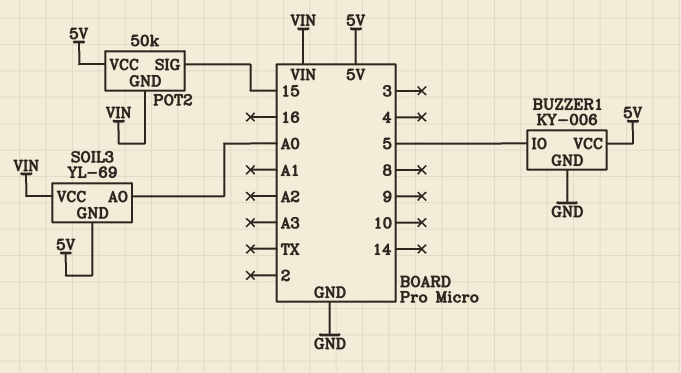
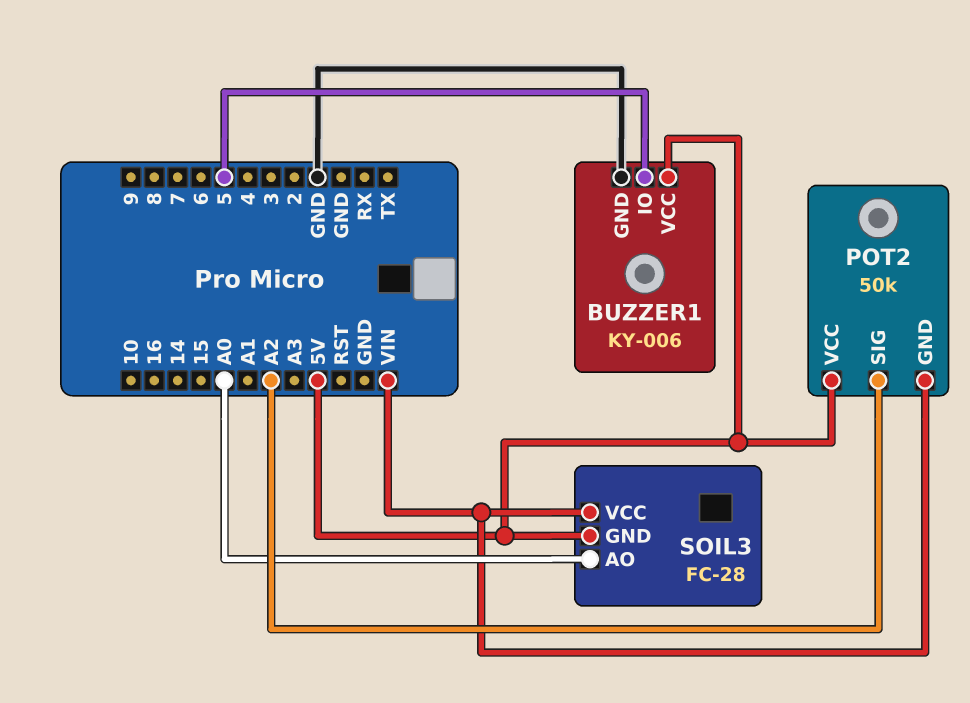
POT2 pin SIG: 15 -> A2
SOIL3: YL-69 -> FC-28

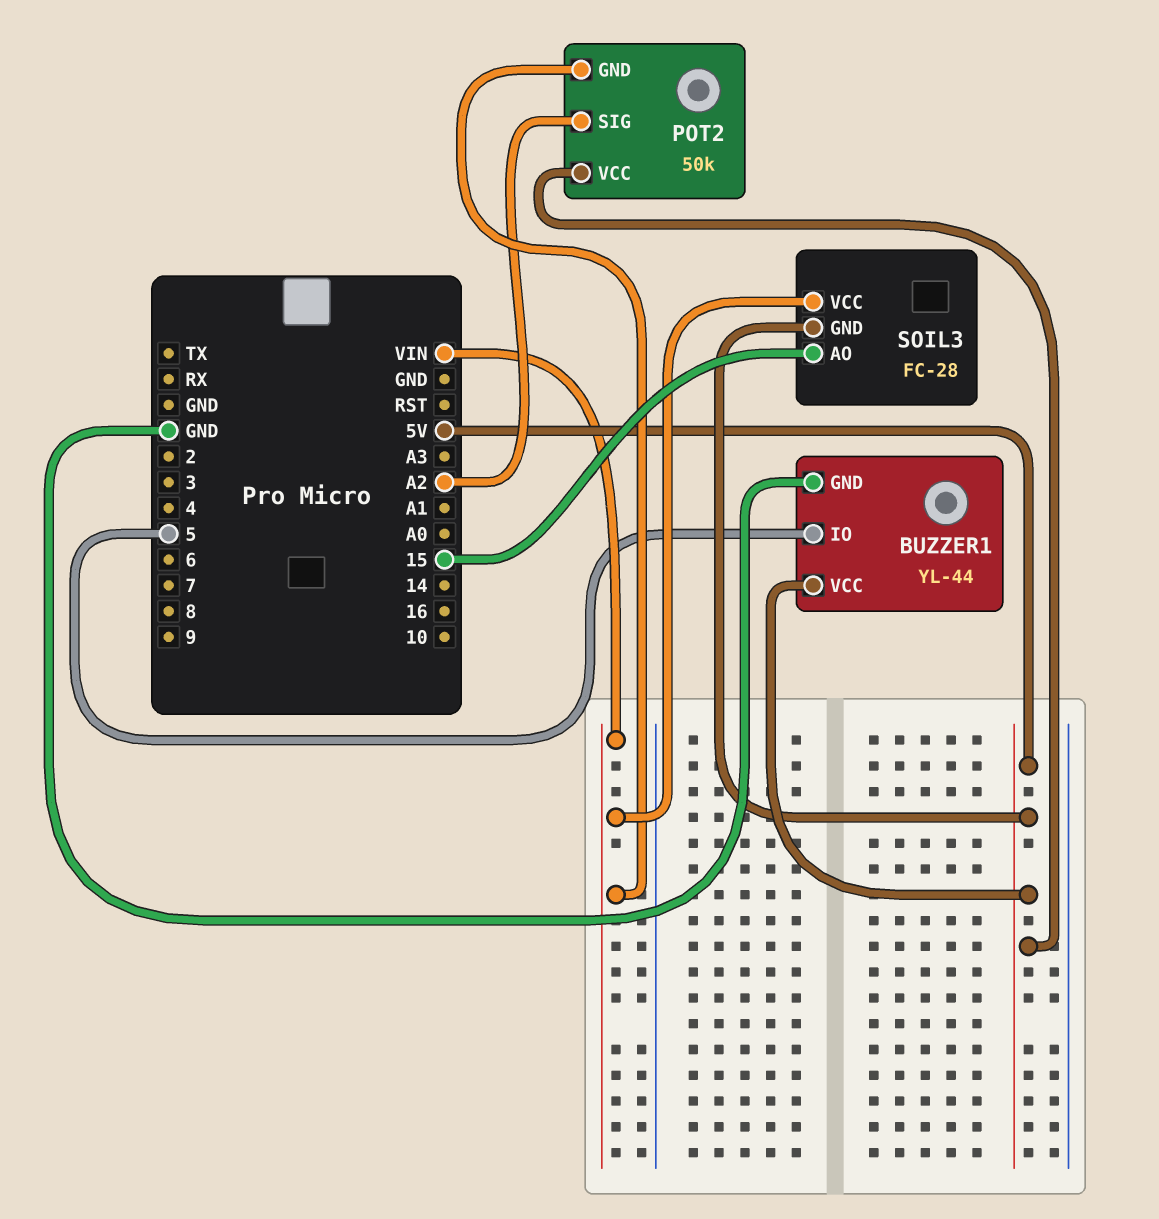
BUZZER1: KY-006 -> YL-44
SOIL3 pin AO: A0 -> 15

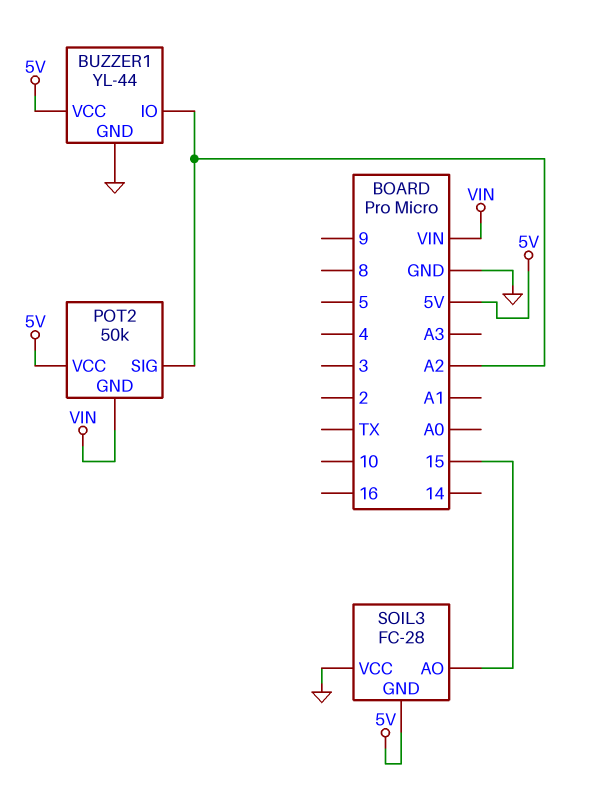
BUZZER1 pin IO: 5 -> A2
SOIL3 pin VCC: VIN -> GND

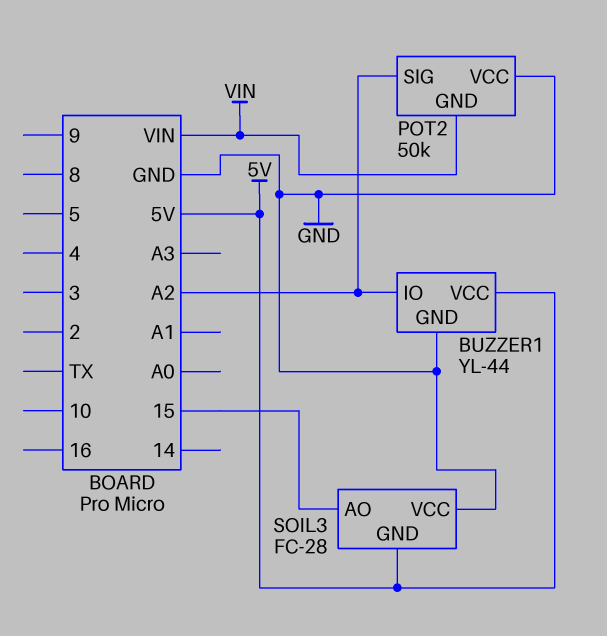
POT2 pin VCC: 5V -> GND

